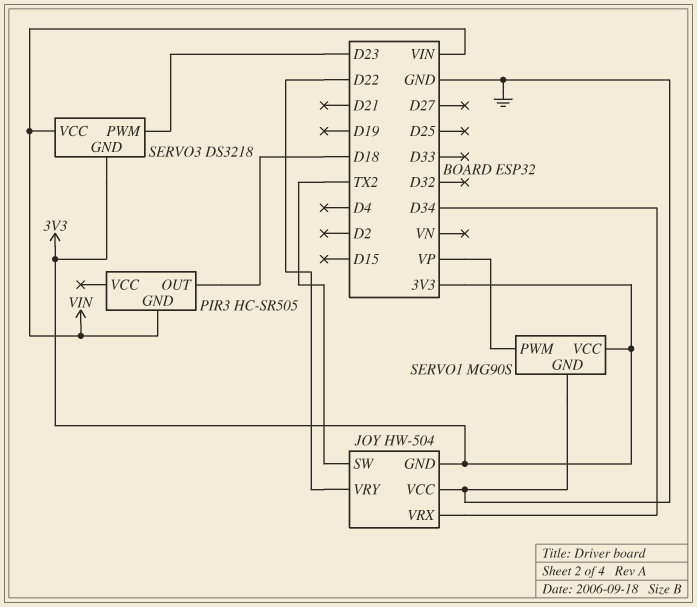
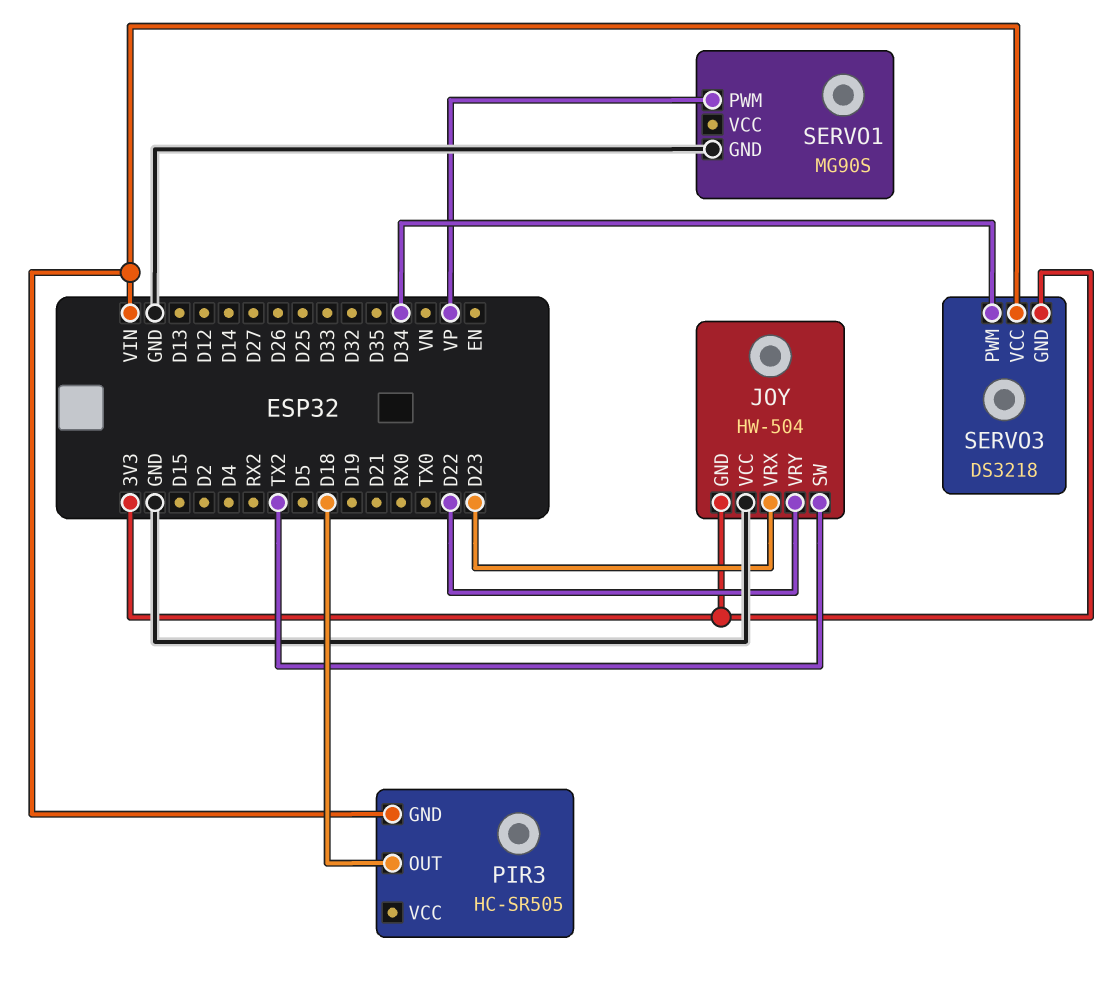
JOY pin VRX: D34 -> D23
SERVO1 pin VCC: 3V3 -> none
SERVO3 pin PWM: D23 -> D34

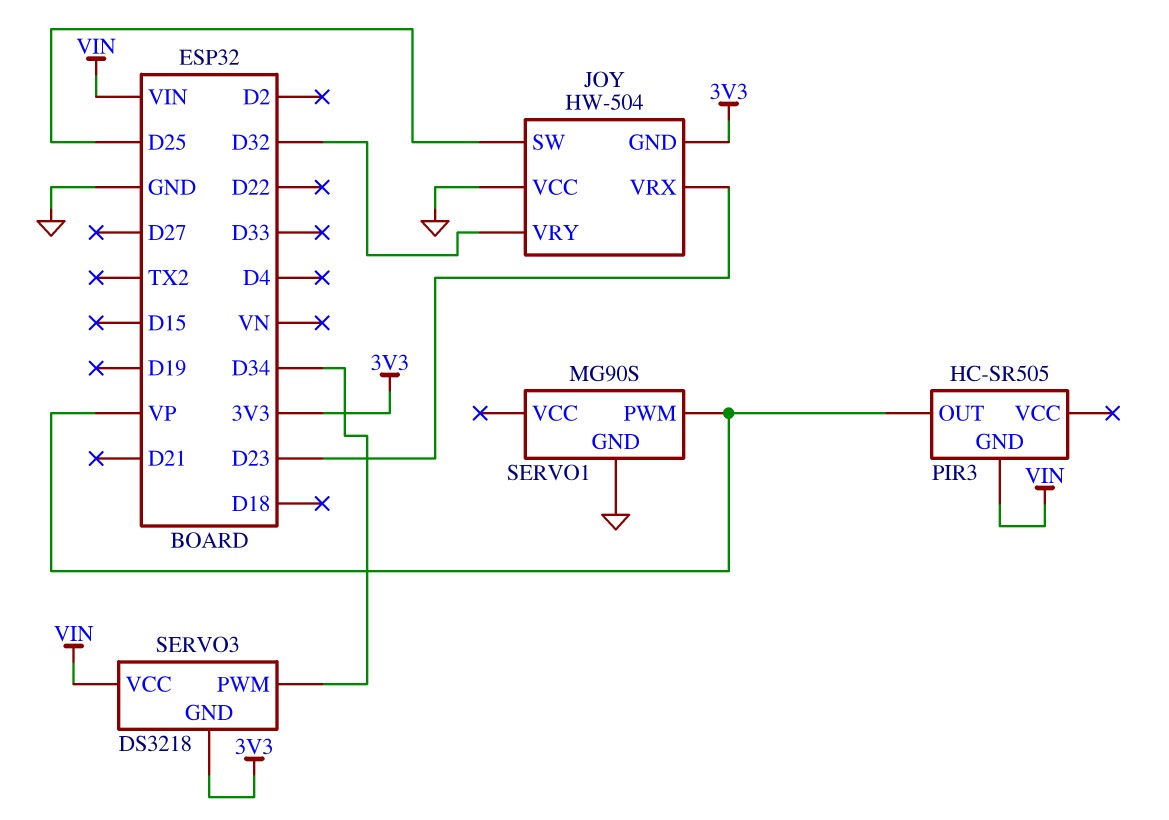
JOY pin SW: TX2 -> D25
JOY pin VRY: D22 -> D32
PIR3 pin OUT: D18 -> VP

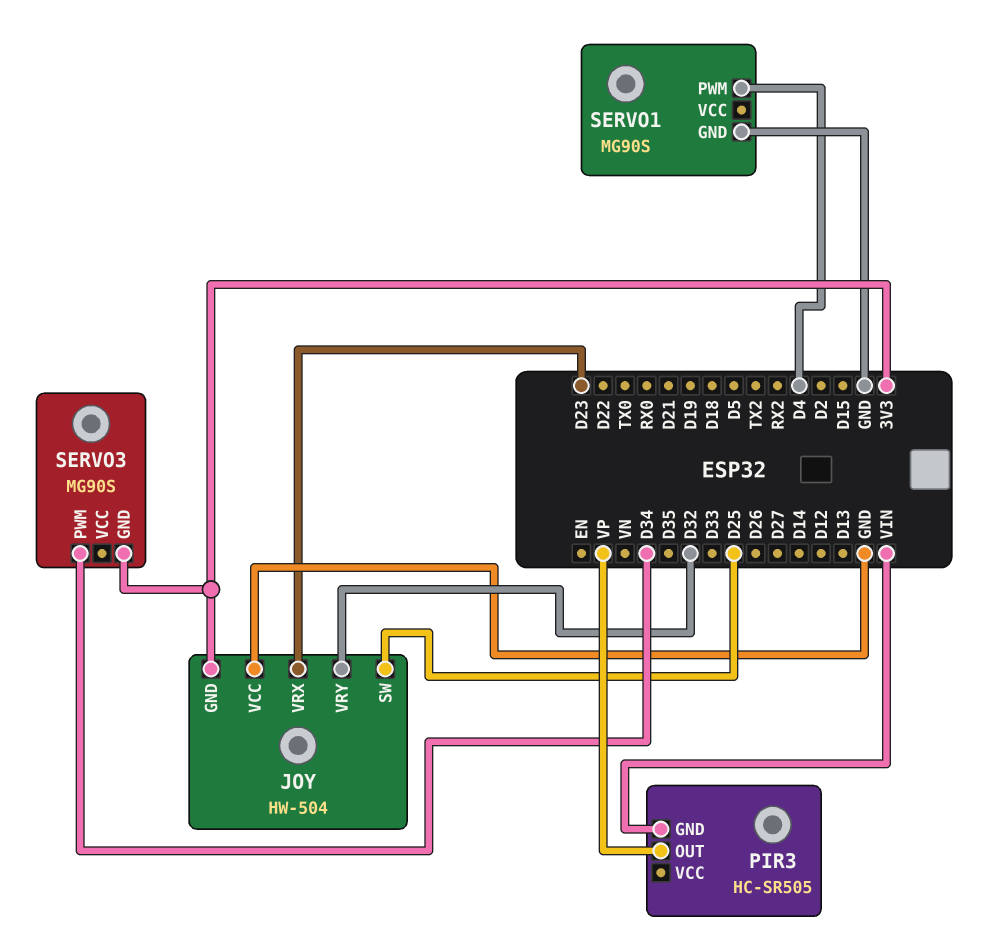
SERVO1 pin PWM: VP -> D4
SERVO3: DS3218 -> MG90S
SERVO3 pin VCC: VIN -> none

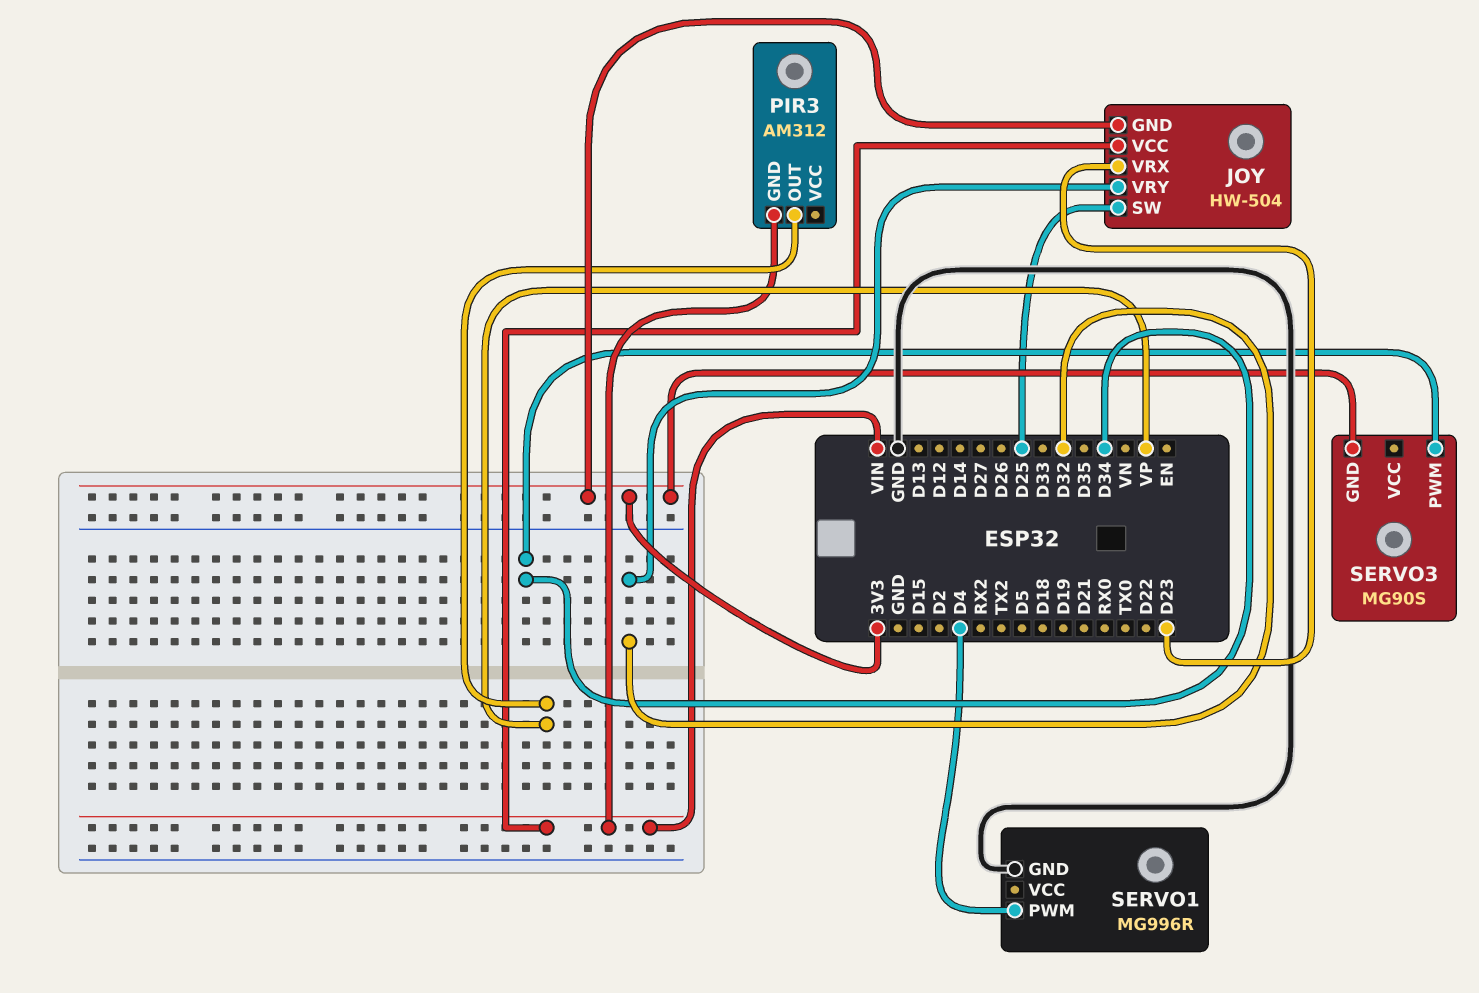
JOY pin VCC: GND -> VIN
PIR3: HC-SR505 -> AM312
SERVO1: MG90S -> MG996R

